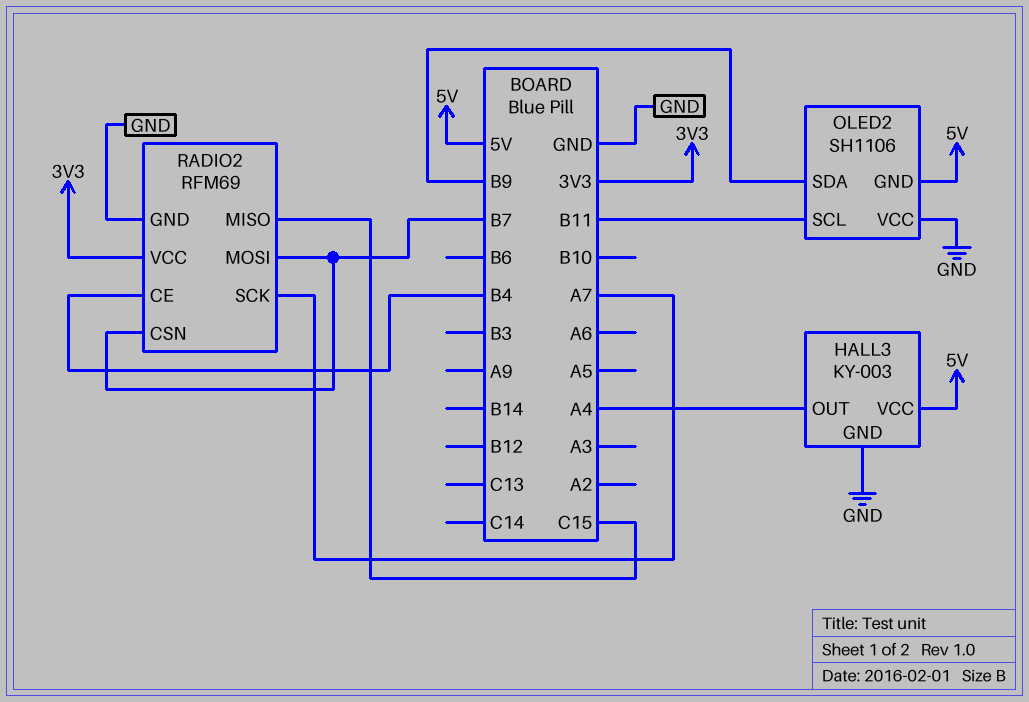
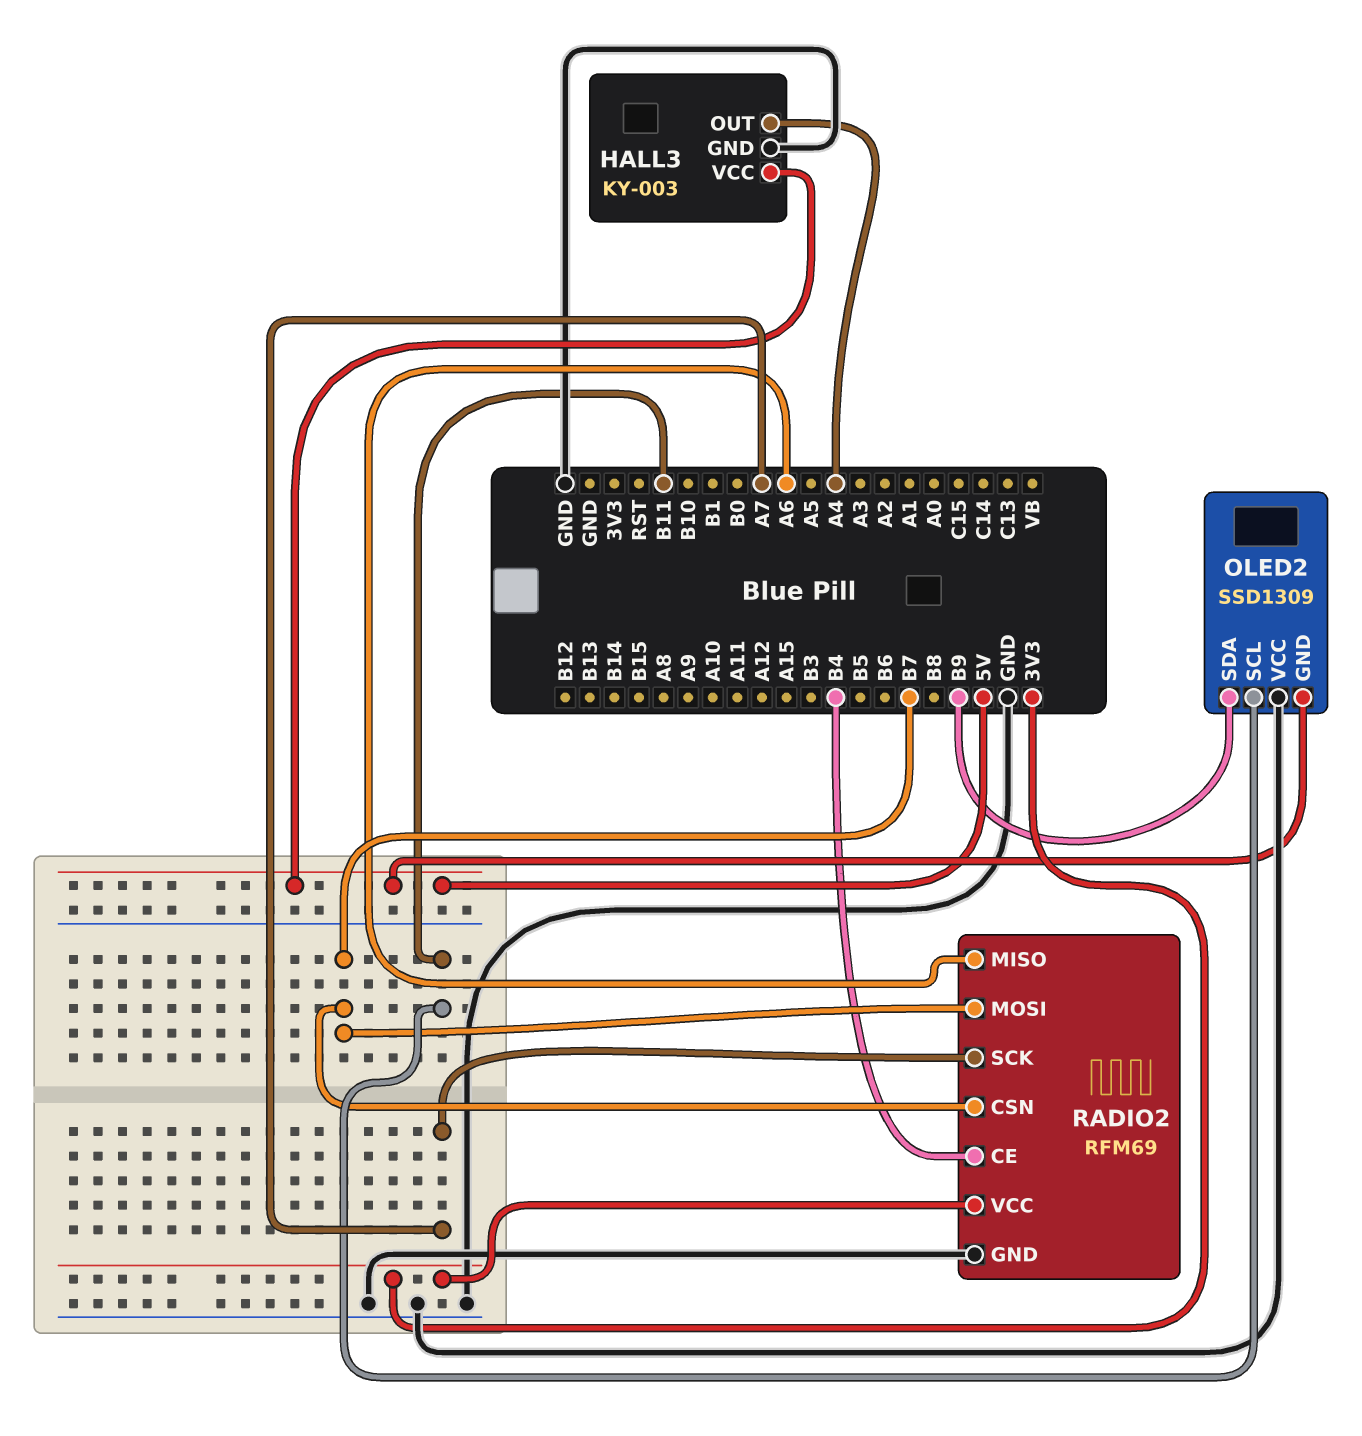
OLED2: SH1106 -> SSD1309
RADIO2 pin MISO: C15 -> A6

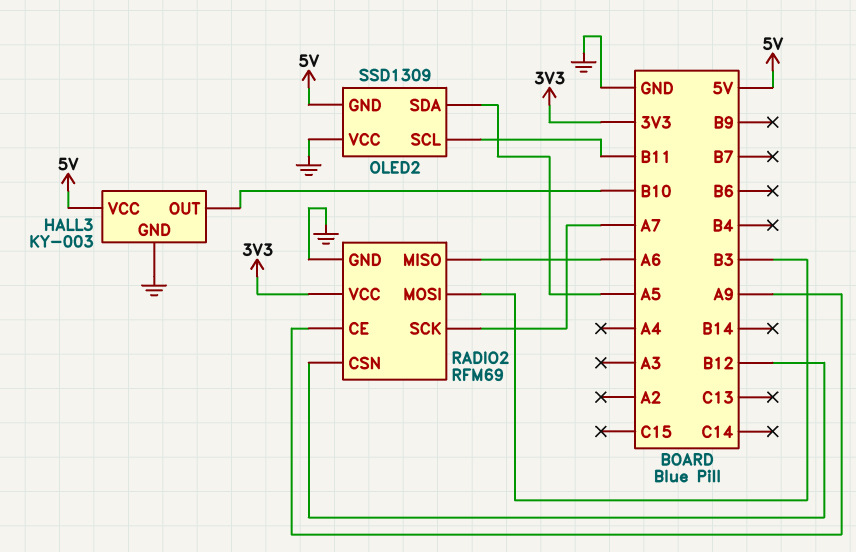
HALL3 pin OUT: A4 -> B10
OLED2 pin SDA: B9 -> A5
RADIO2 pin CE: B4 -> A9
RADIO2 pin CSN: B7 -> B12
RADIO2 pin MOSI: B7 -> B3

